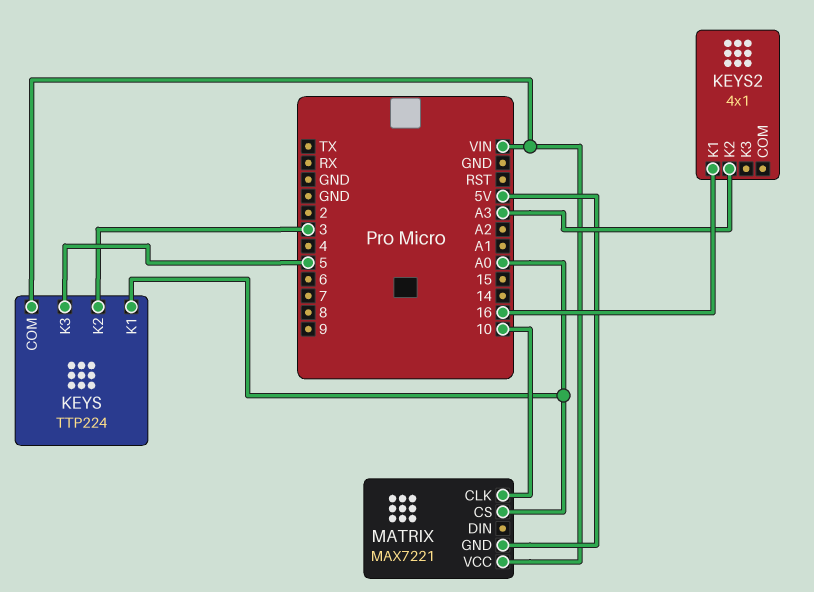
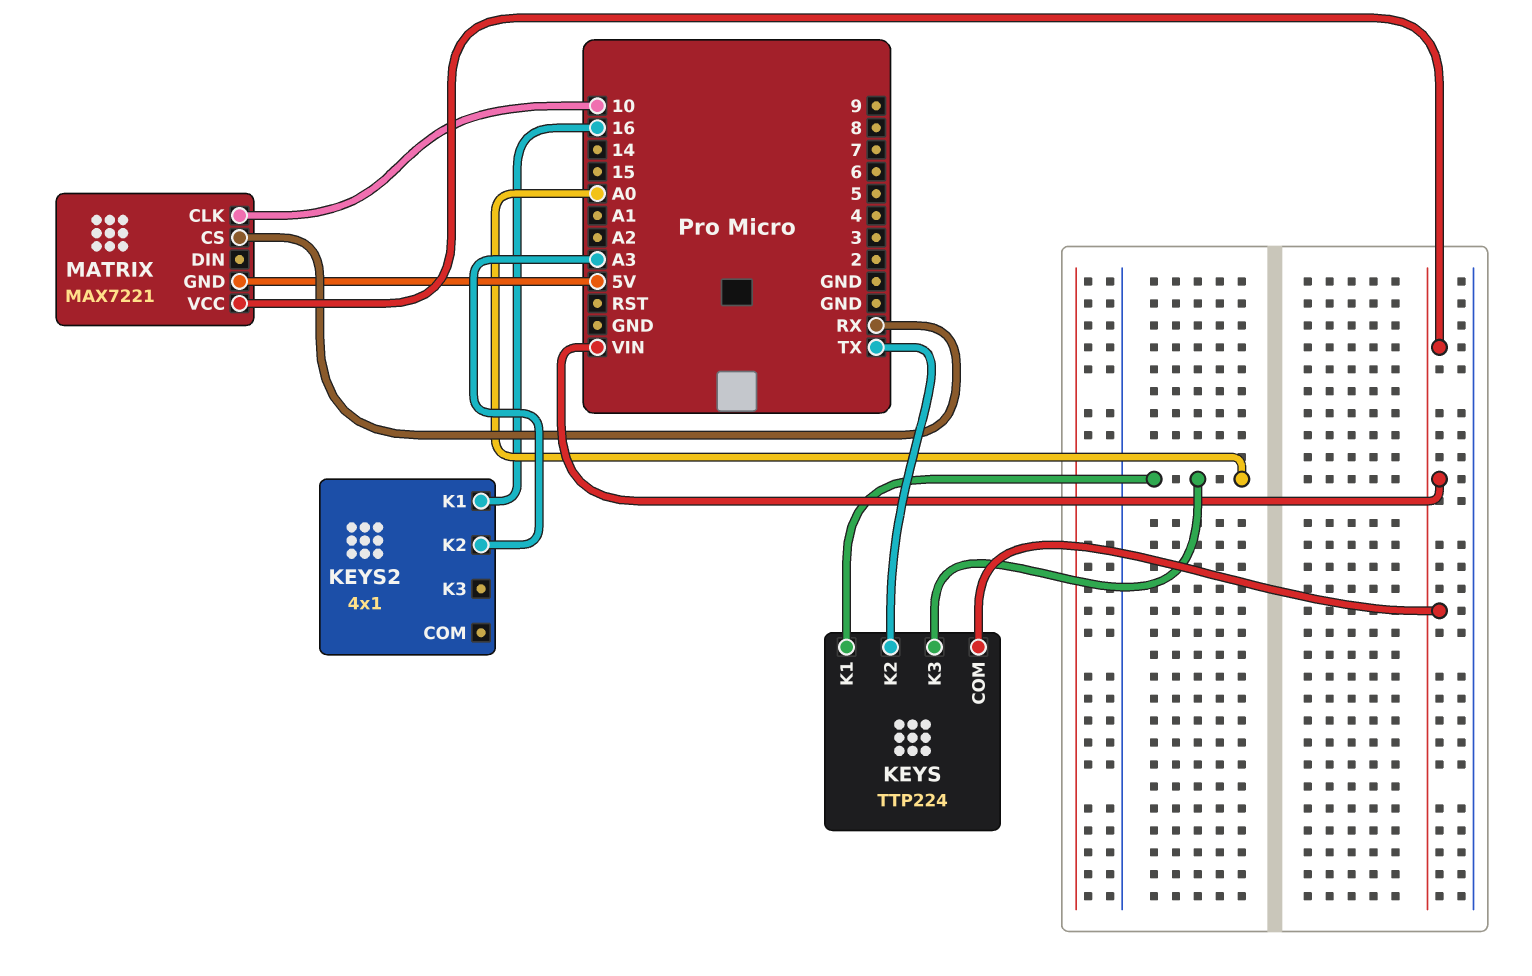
KEYS pin K2: 3 -> TX
KEYS pin K3: 5 -> A0
MATRIX pin CS: A0 -> RX

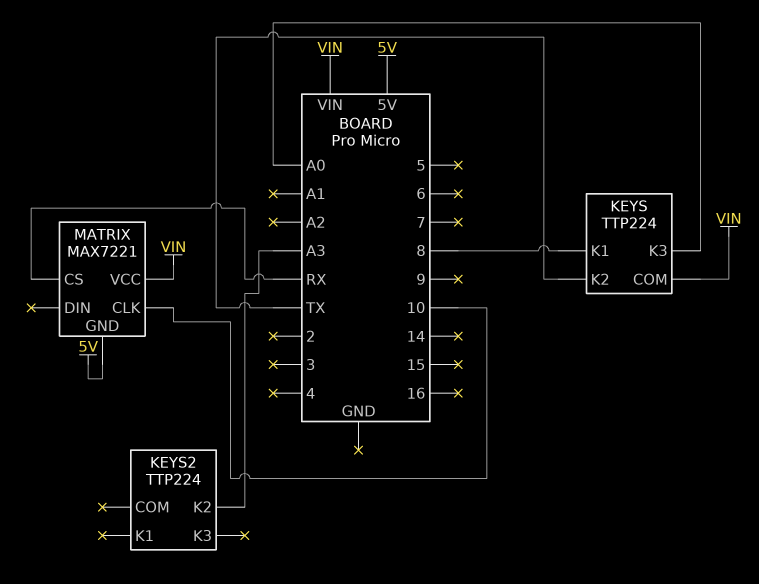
KEYS pin K1: A0 -> 8
KEYS2: 4x1 -> TTP224
KEYS2 pin K1: 16 -> none

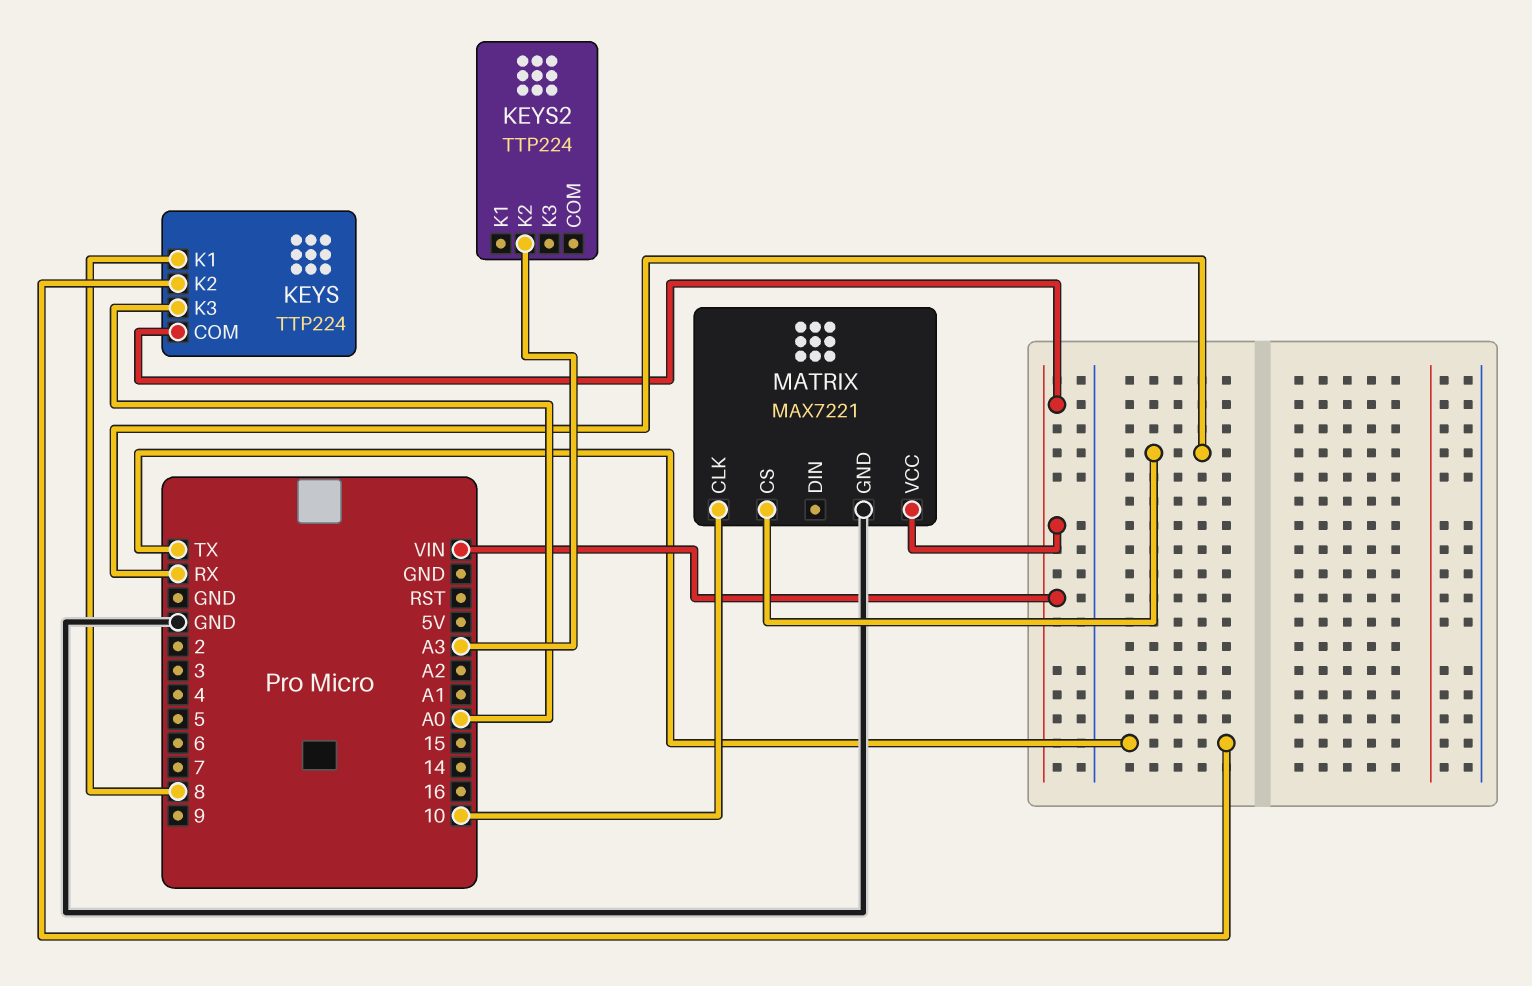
MATRIX pin GND: 5V -> GND

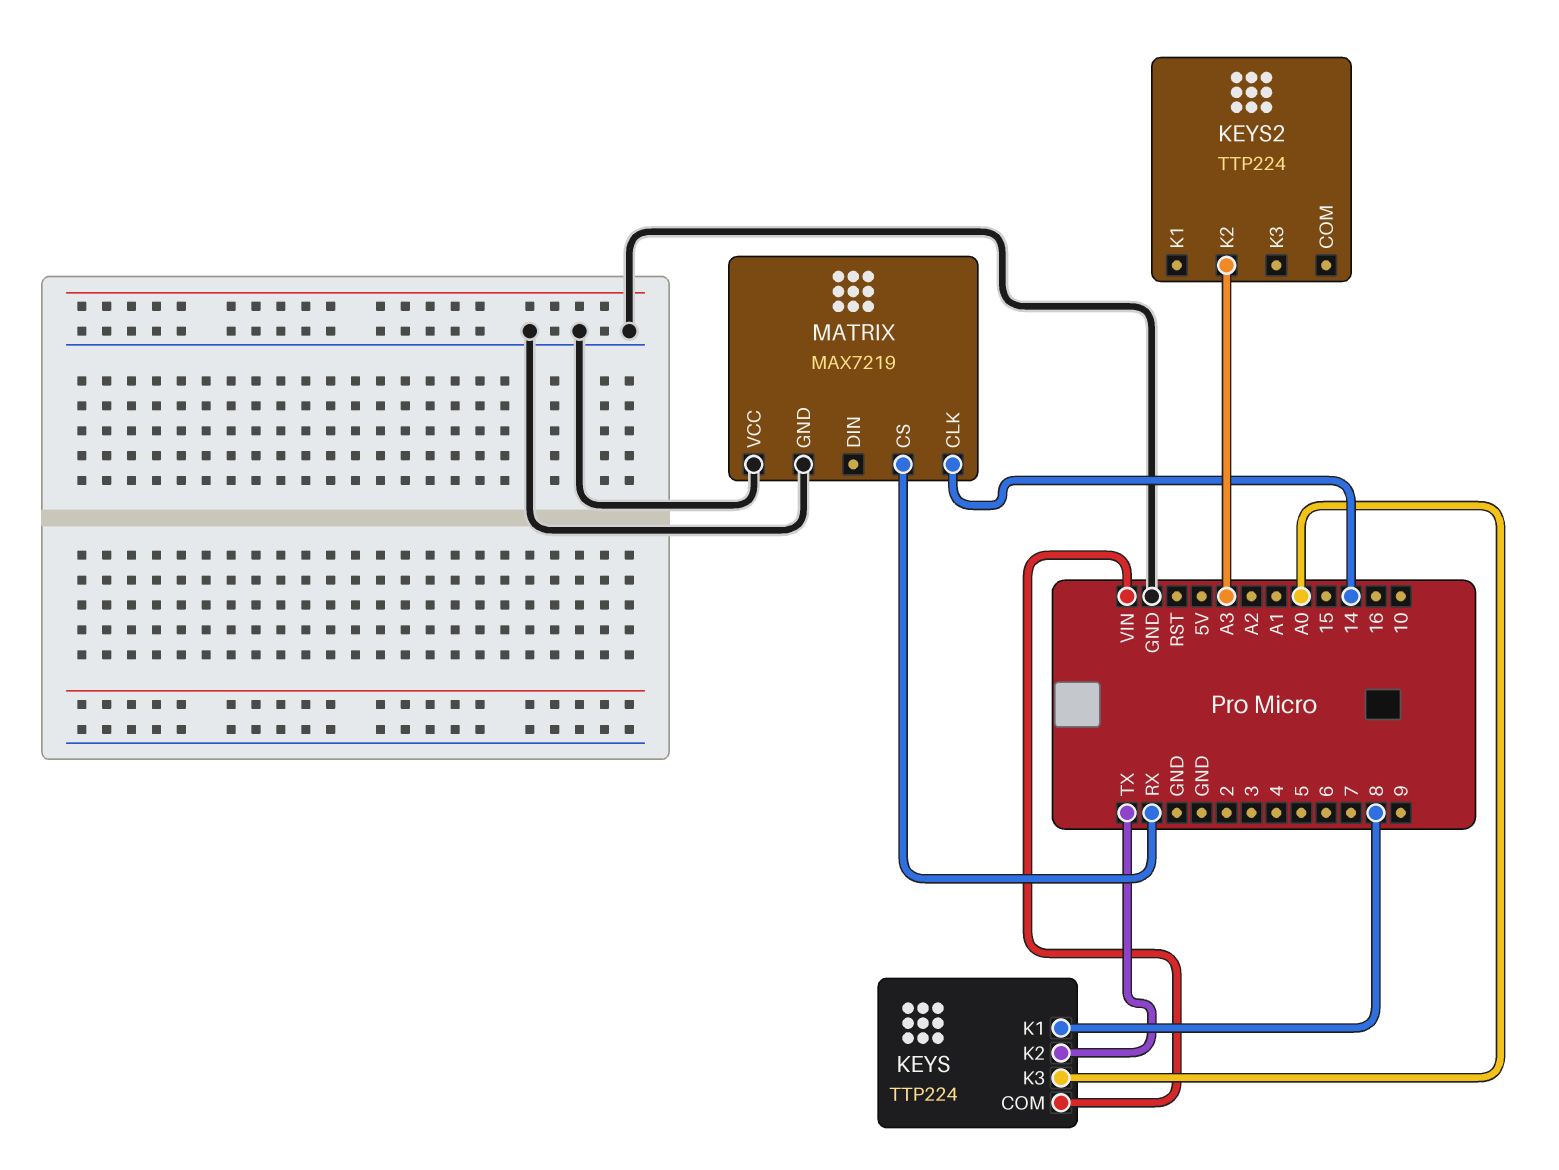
MATRIX: MAX7221 -> MAX7219
MATRIX pin CLK: 10 -> 14
MATRIX pin VCC: VIN -> GND

